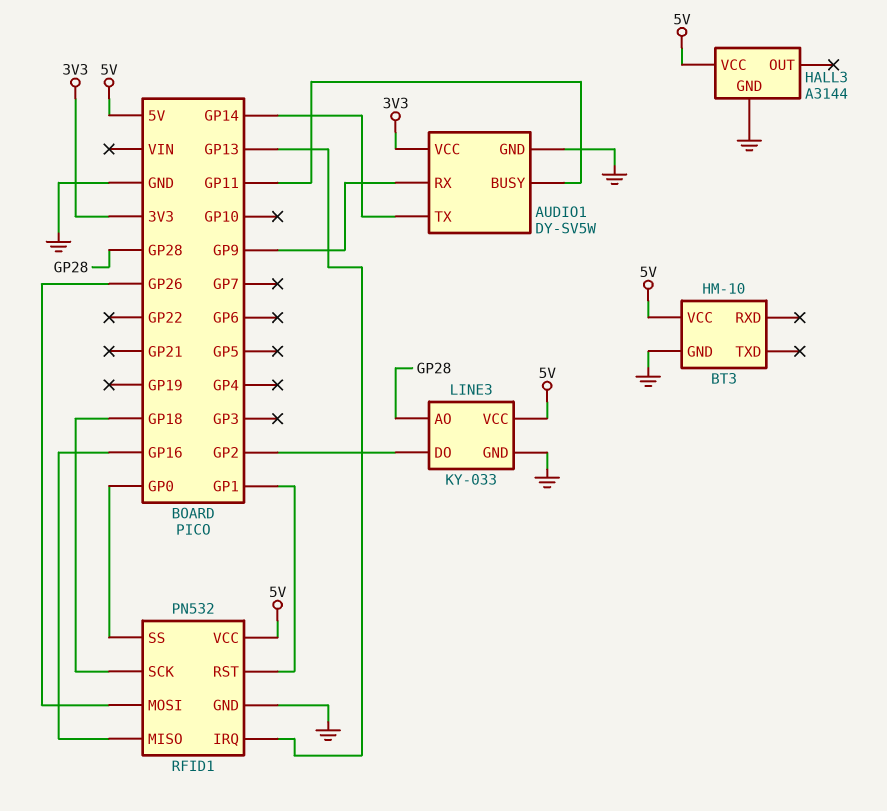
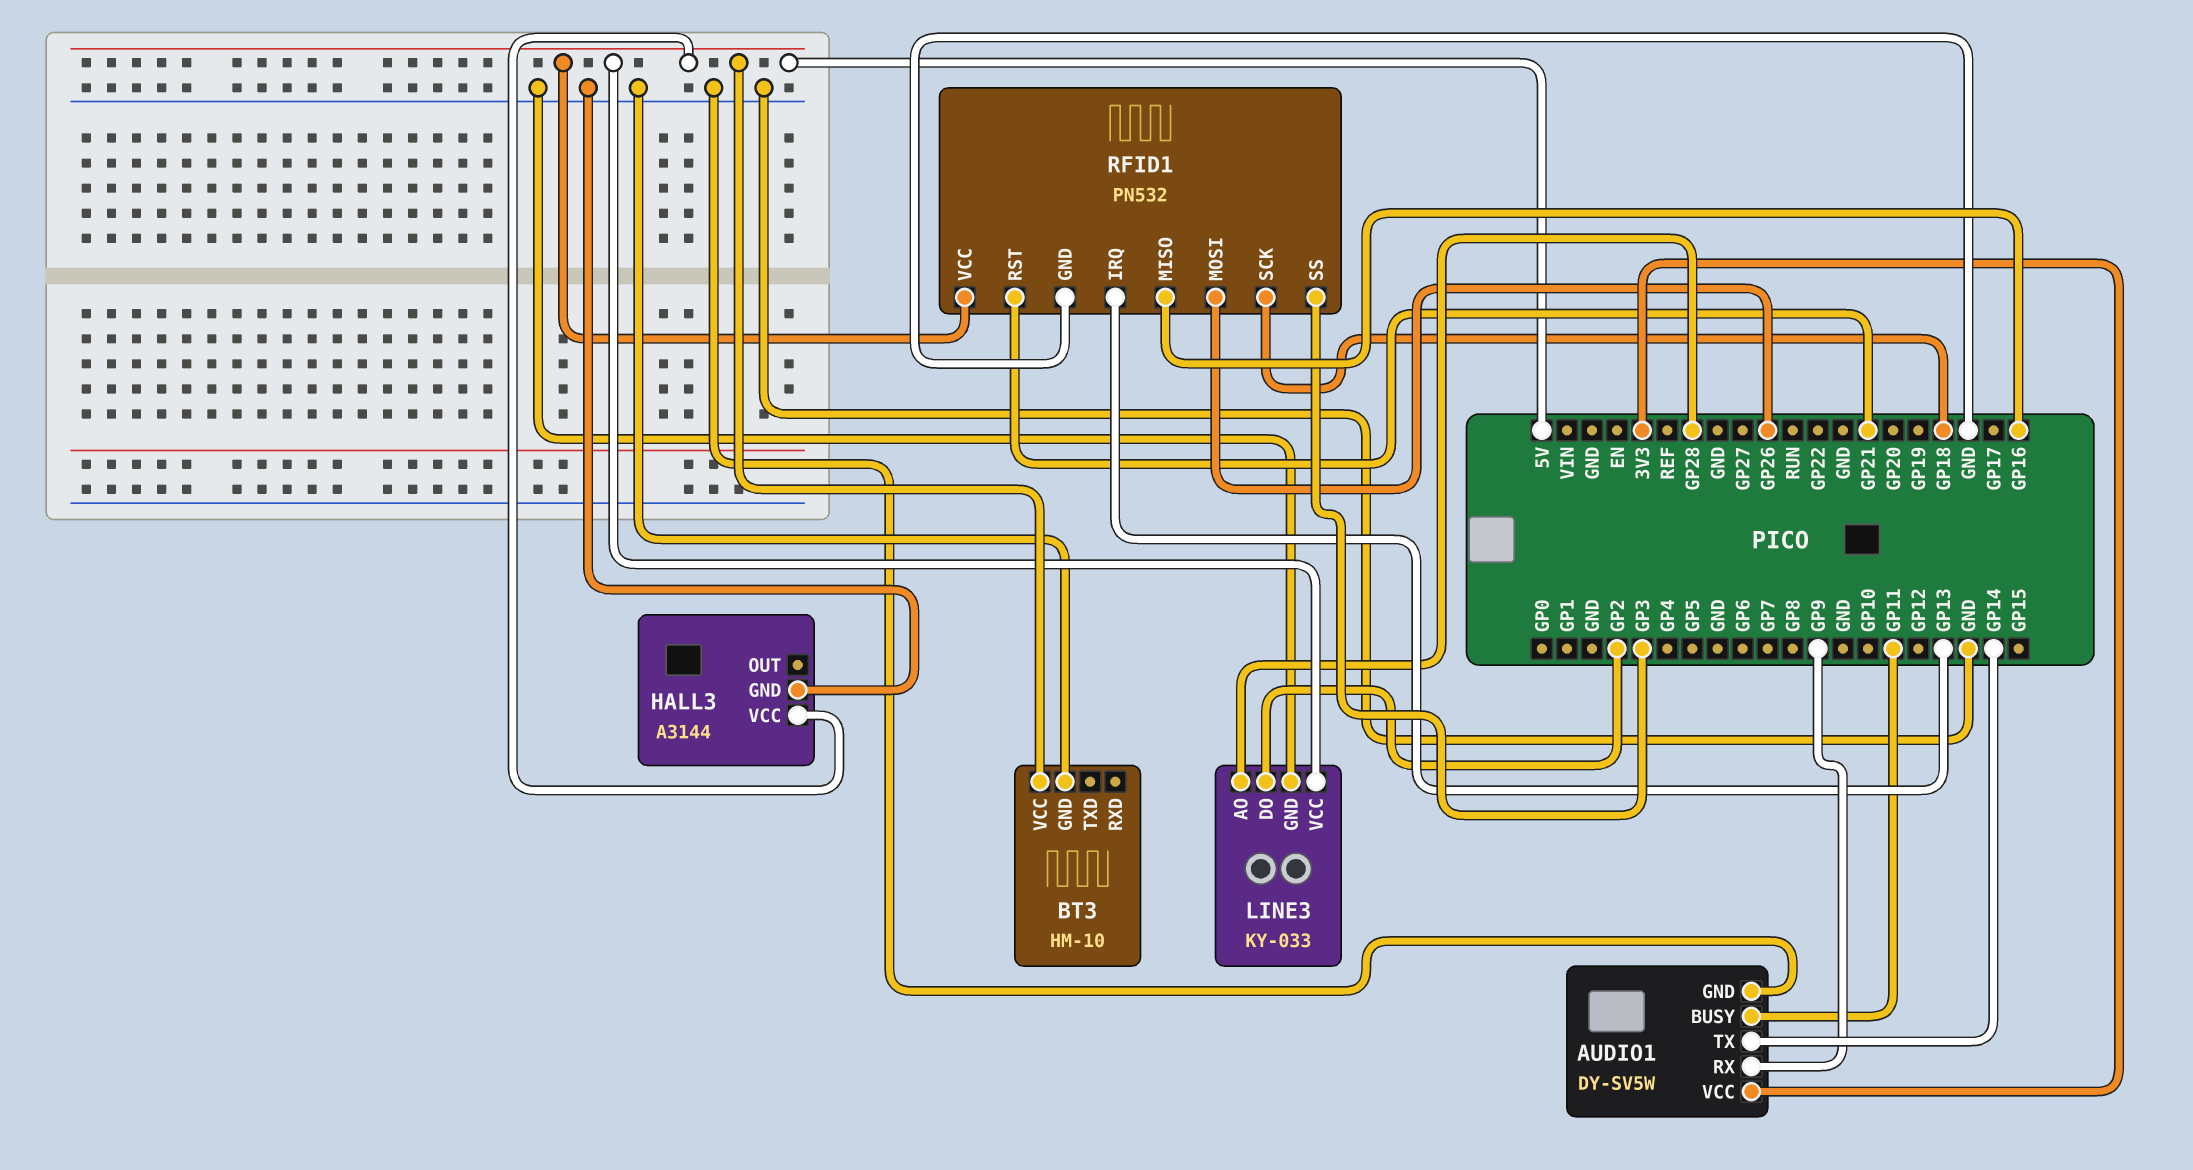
RFID1 pin RST: GP1 -> GP21
RFID1 pin SS: GP0 -> GP3

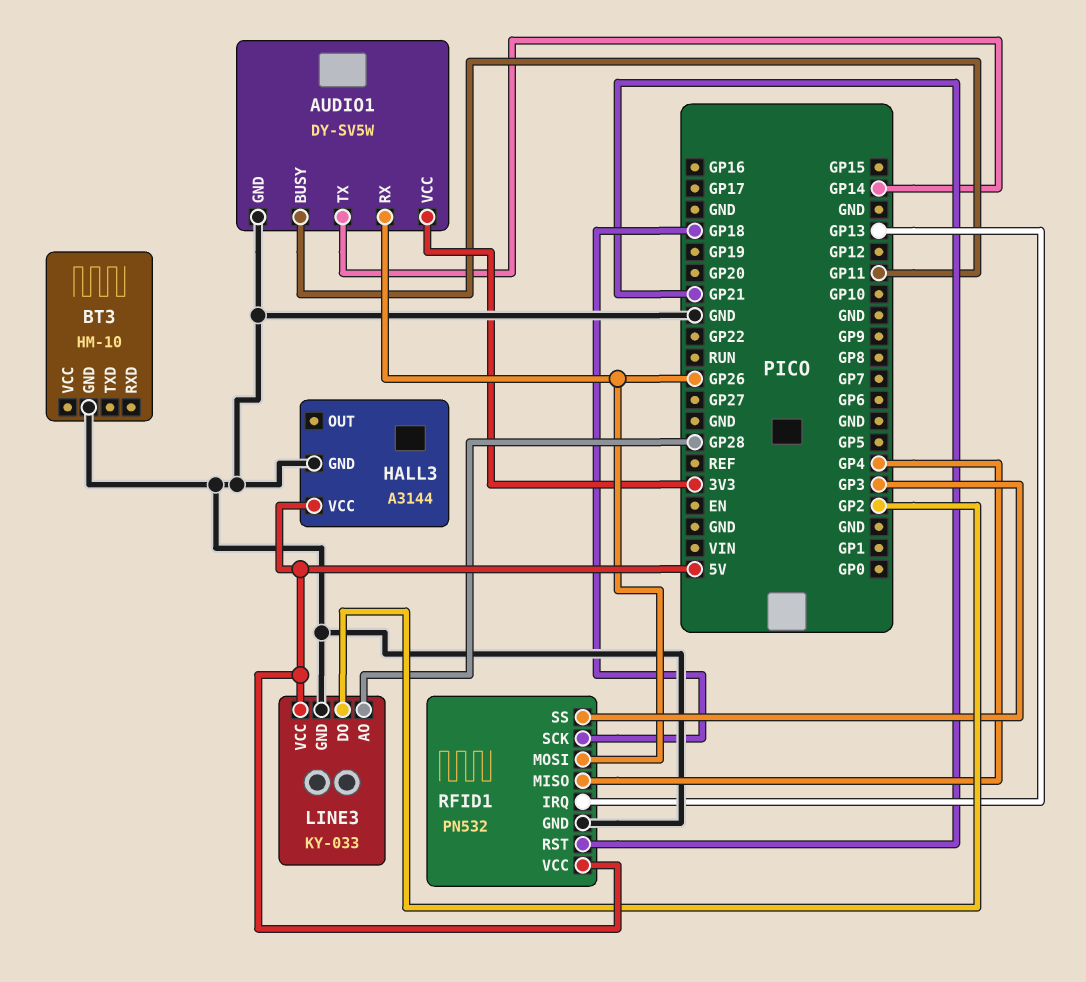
AUDIO1 pin RX: GP9 -> GP26
BT3 pin VCC: 5V -> none
RFID1 pin MISO: GP16 -> GP4

